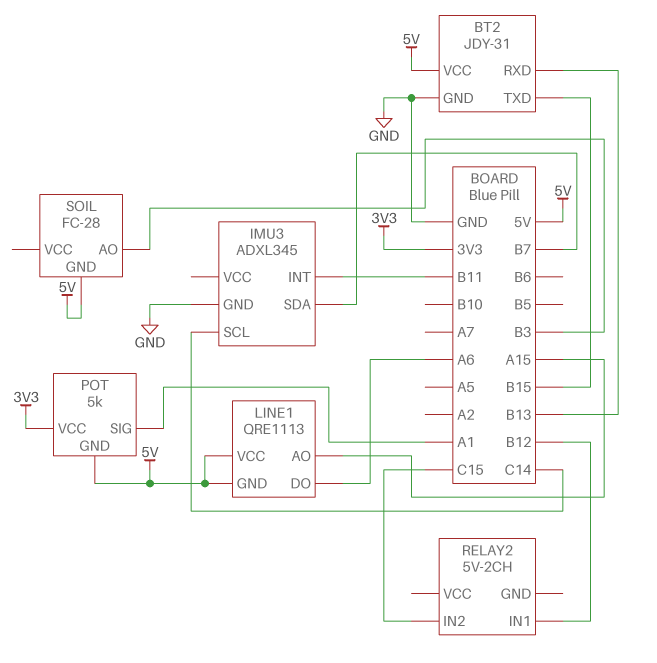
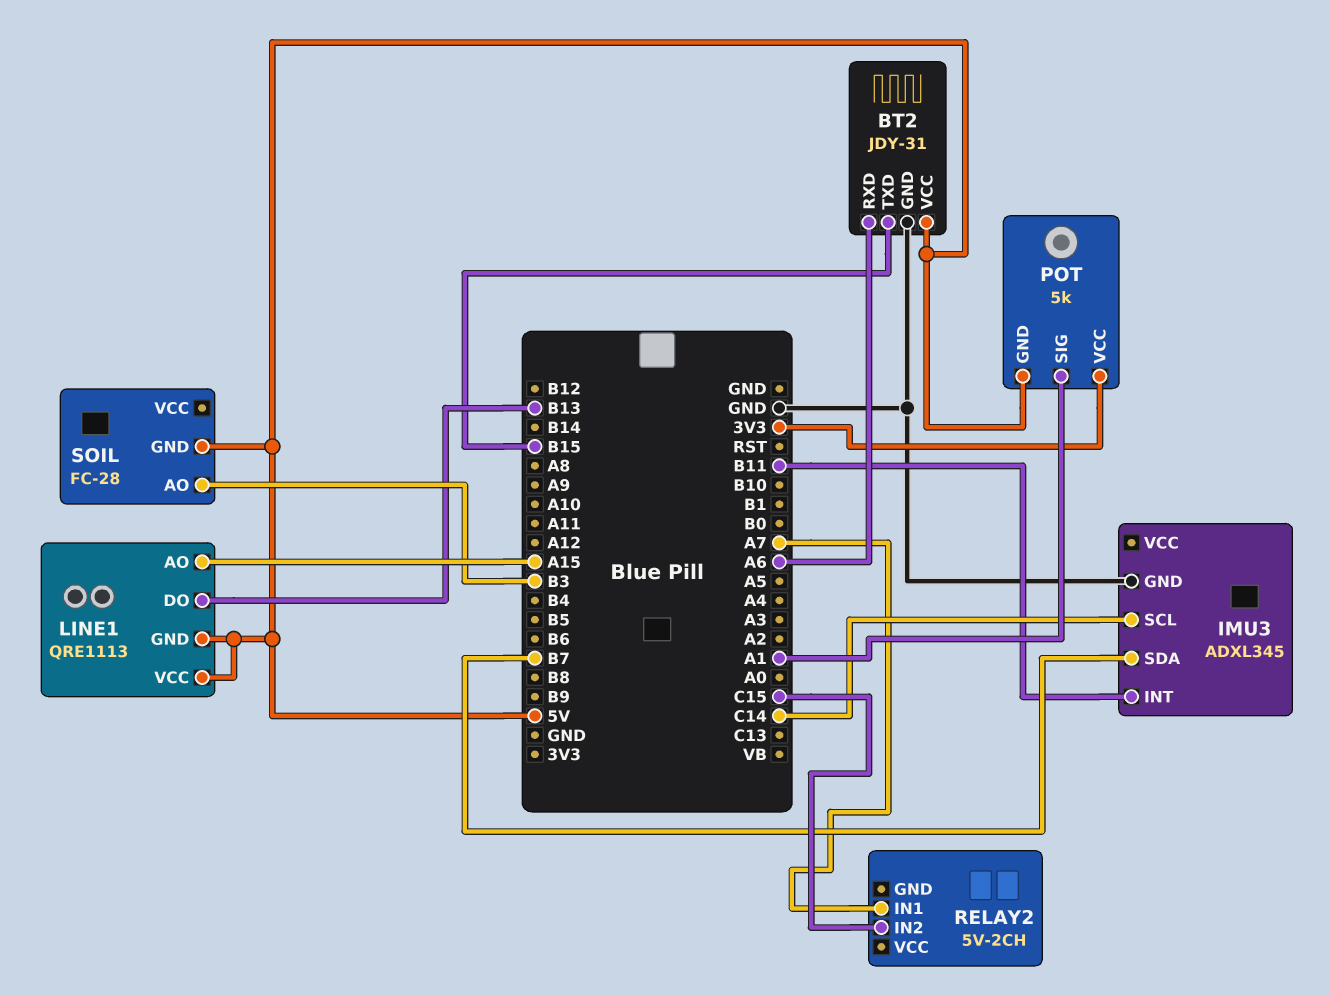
BT2 pin RXD: B13 -> A6
LINE1 pin DO: A6 -> B13
RELAY2 pin IN1: B12 -> A7

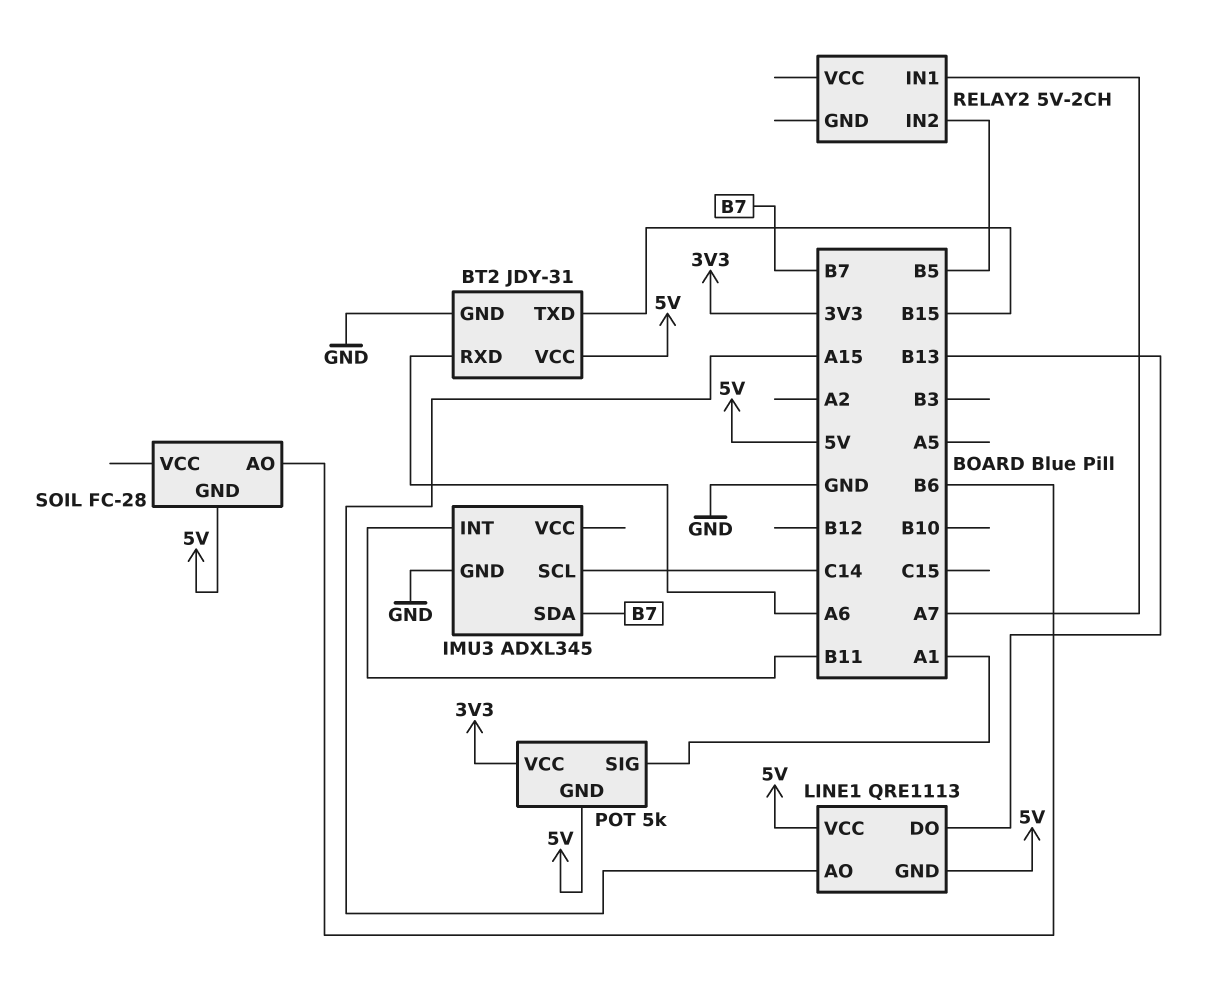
RELAY2 pin IN2: C15 -> B5
SOIL pin AO: B3 -> B6

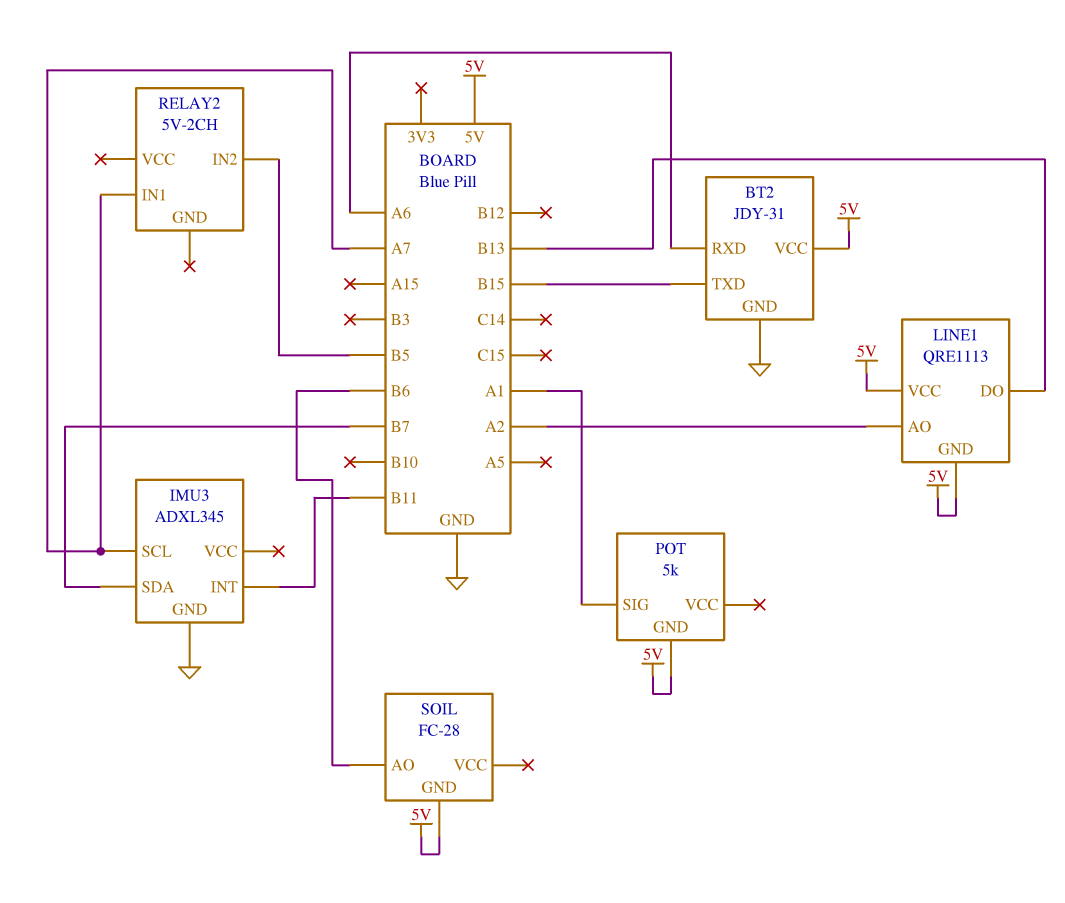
IMU3 pin SCL: C14 -> A7
LINE1 pin AO: A15 -> A2
POT pin VCC: 3V3 -> none

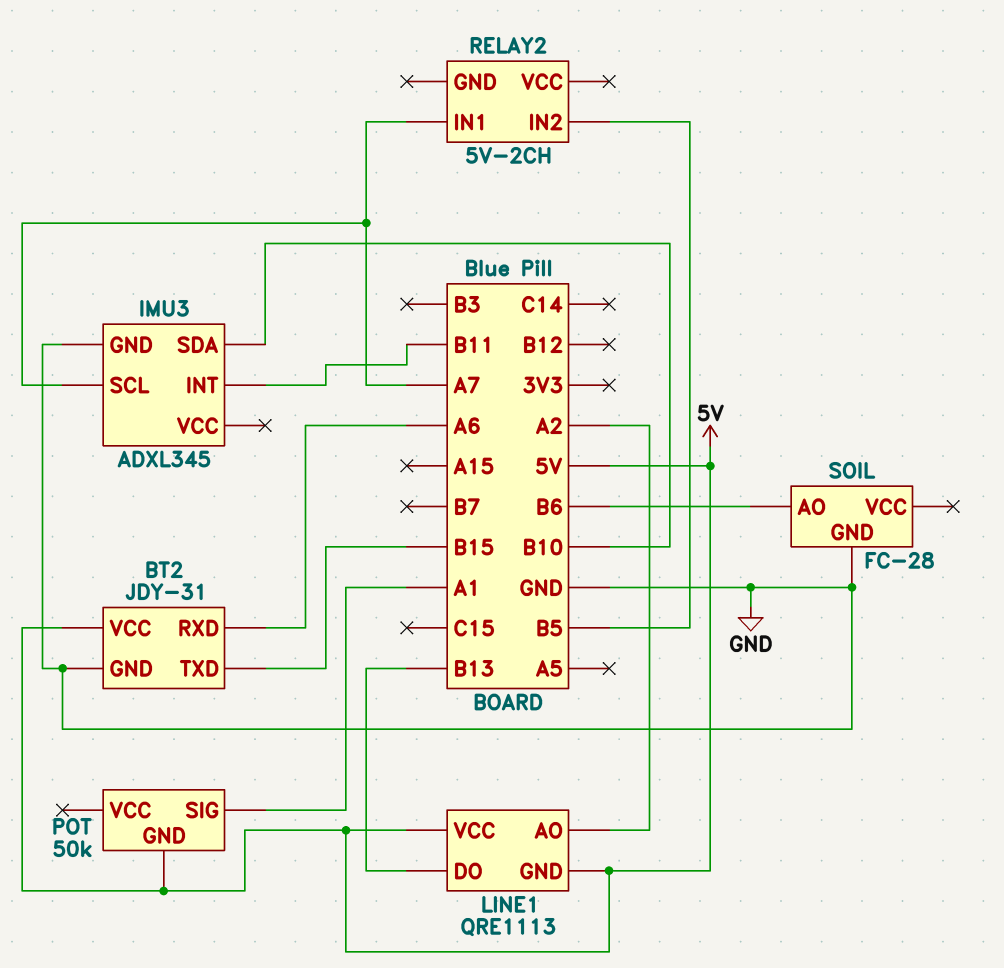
IMU3 pin SDA: B7 -> B10
POT: 5k -> 50k
SOIL pin GND: 5V -> GND

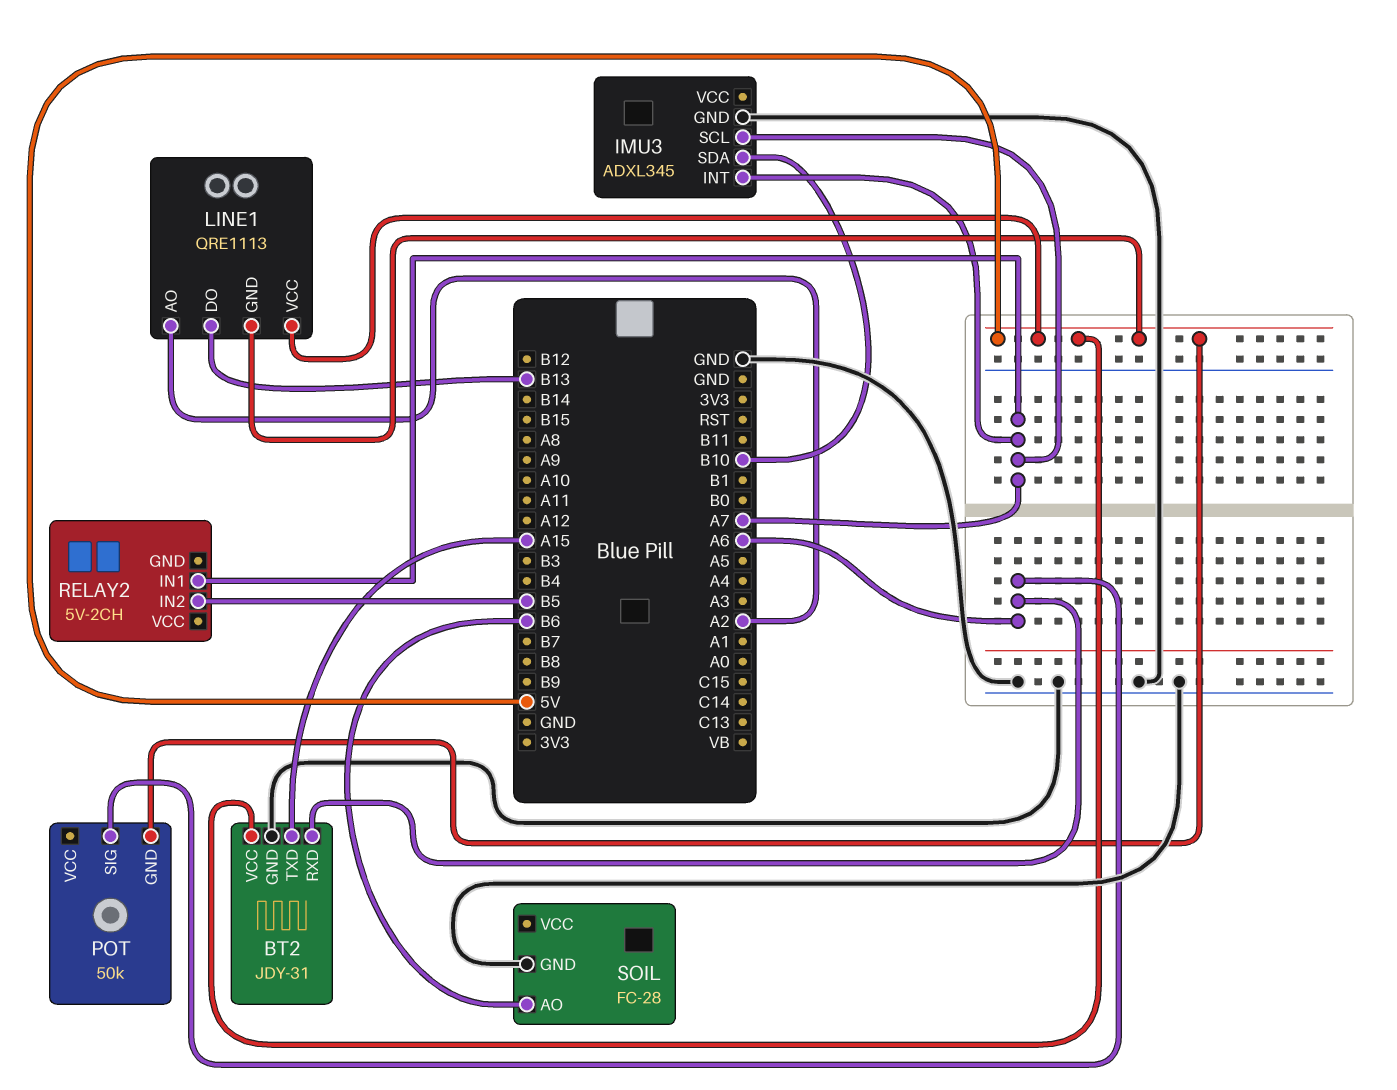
BT2 pin TXD: B15 -> A15
IMU3 pin INT: B11 -> A7
POT pin SIG: A1 -> A6

